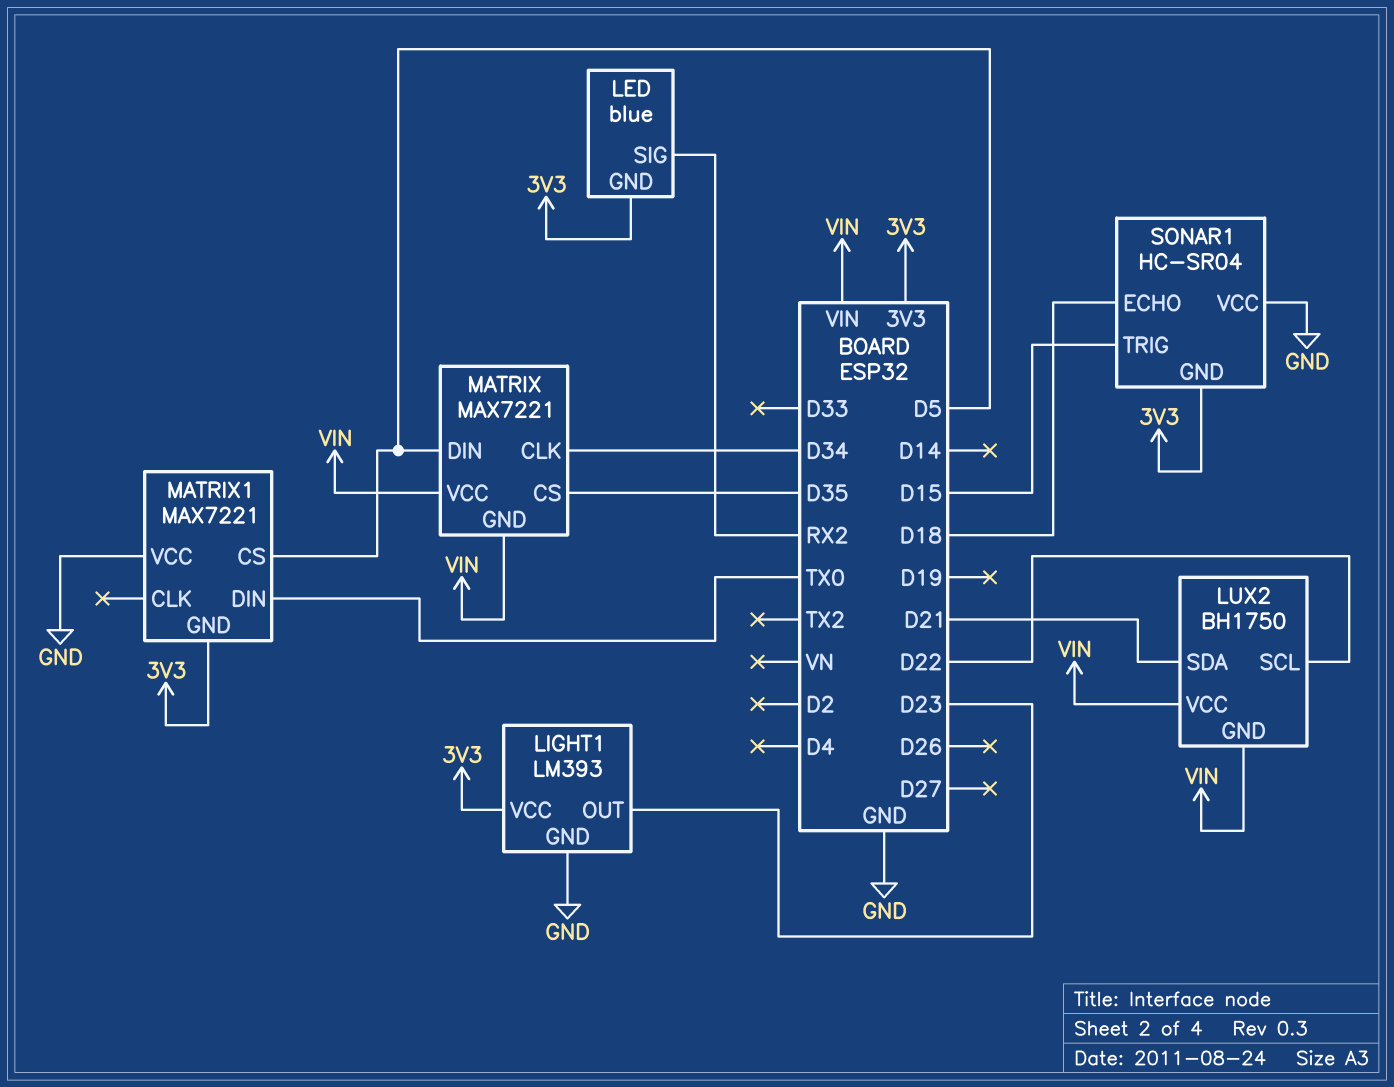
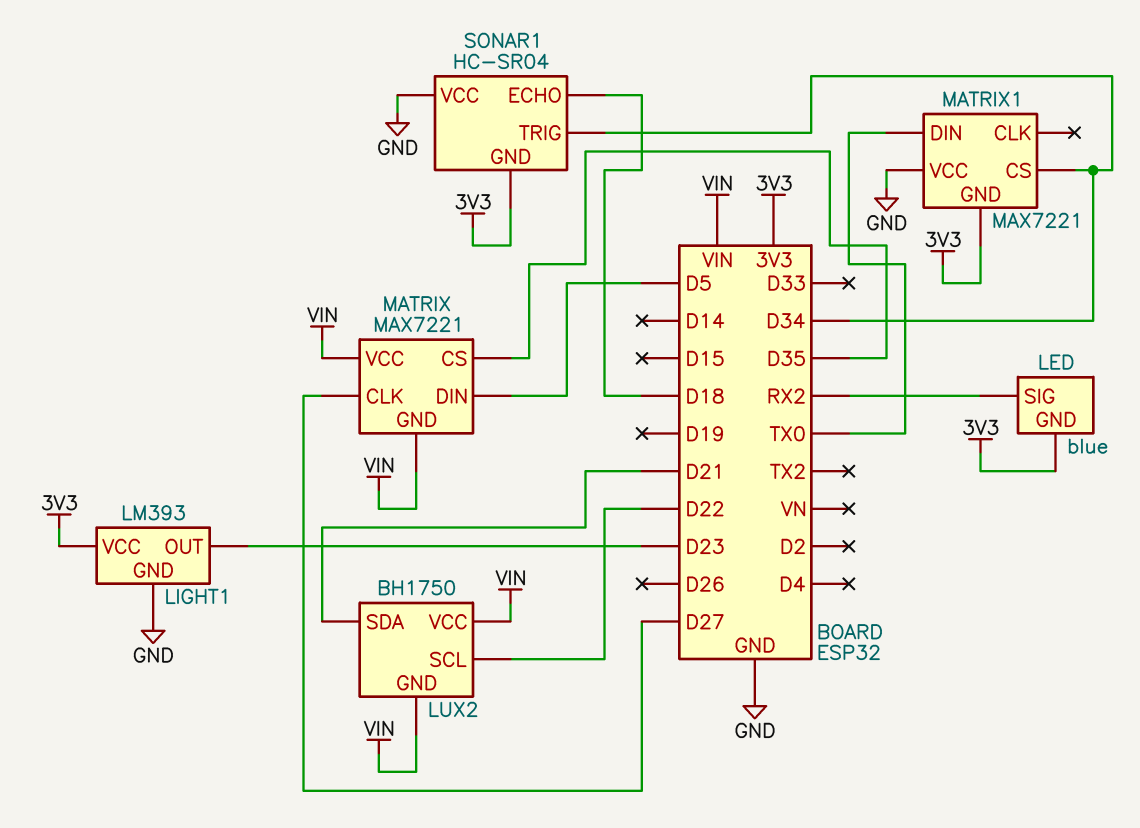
MATRIX pin CLK: D34 -> D27
MATRIX1 pin CS: D5 -> D34
SONAR1 pin TRIG: D15 -> D34

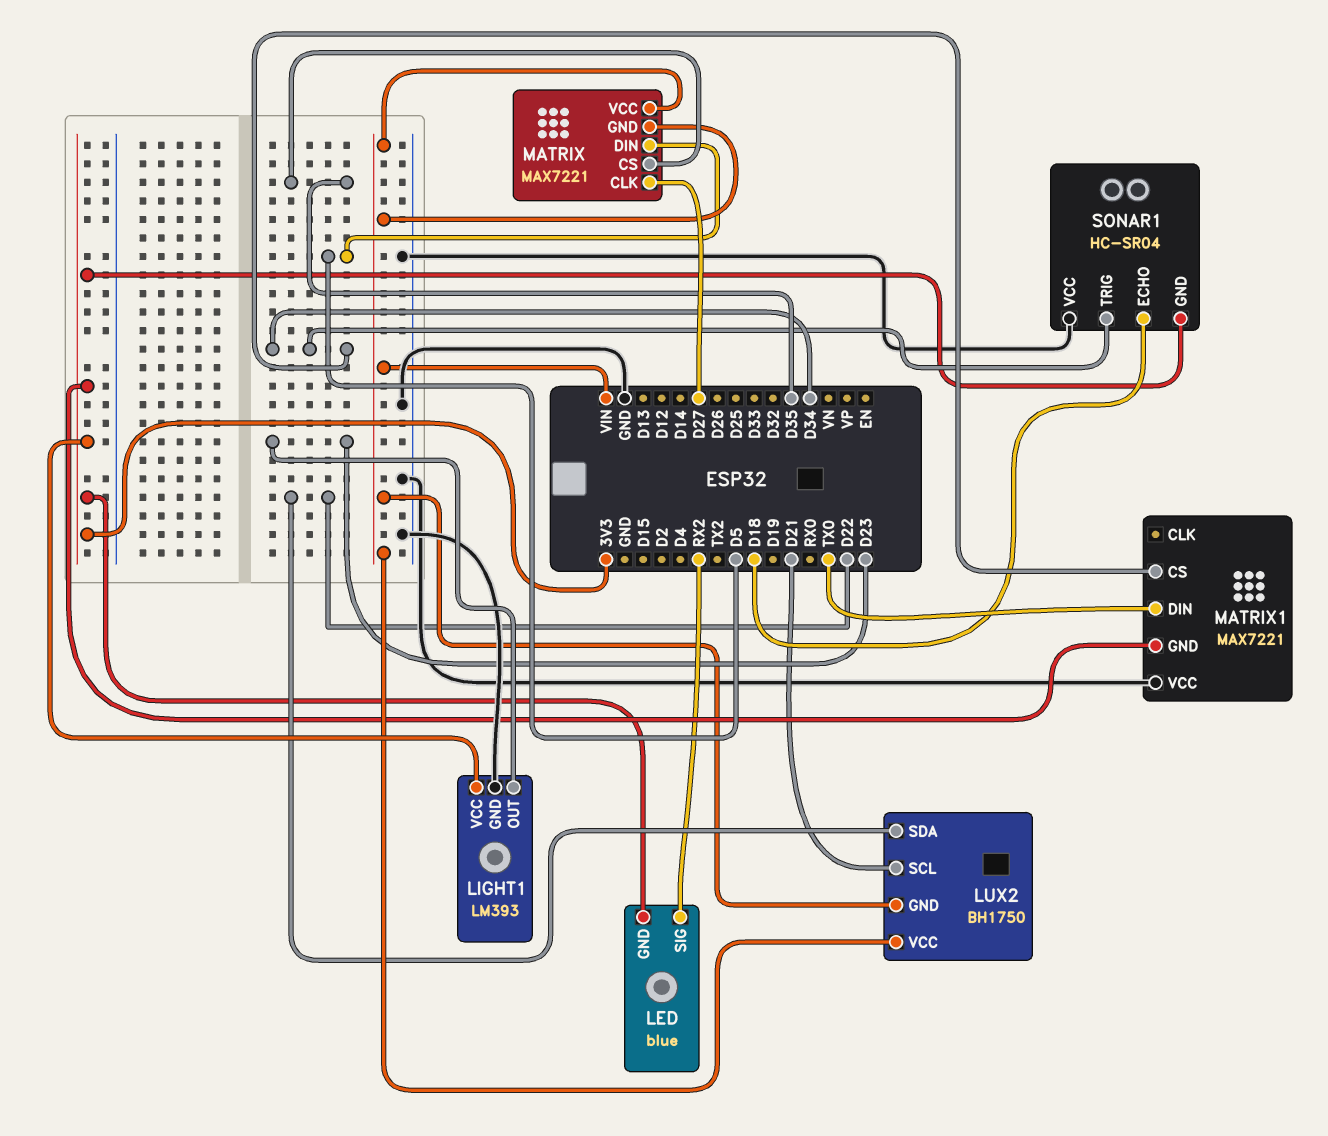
LUX2 pin SCL: D22 -> D21
LUX2 pin SDA: D21 -> D22

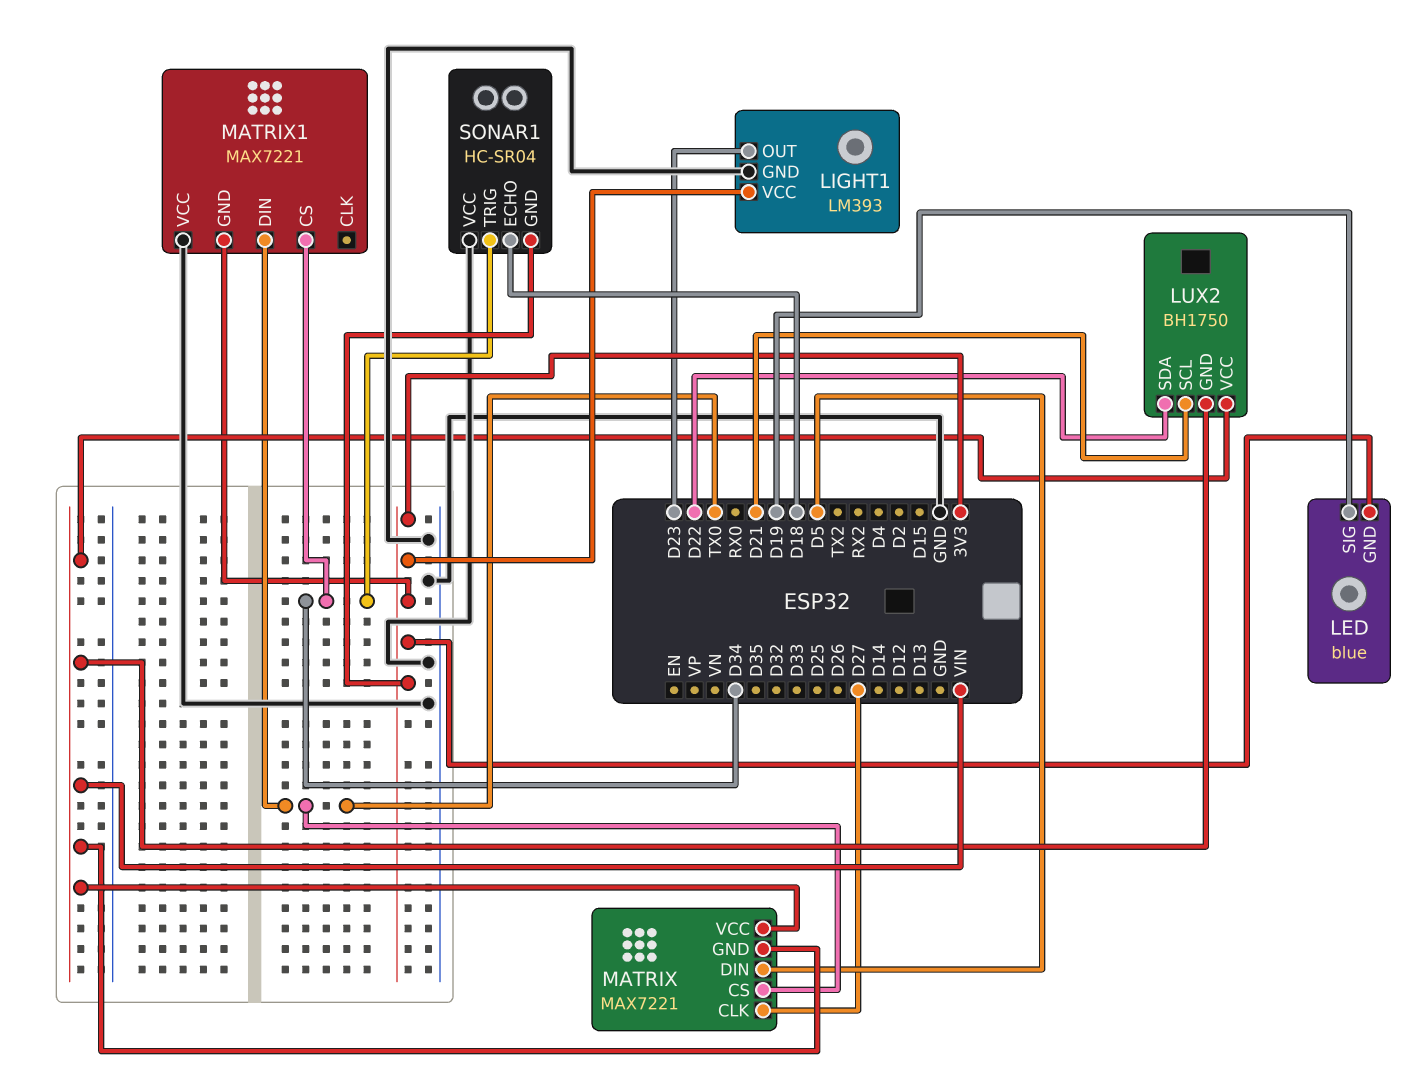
LED pin SIG: RX2 -> D19
MATRIX pin CS: D35 -> TX0

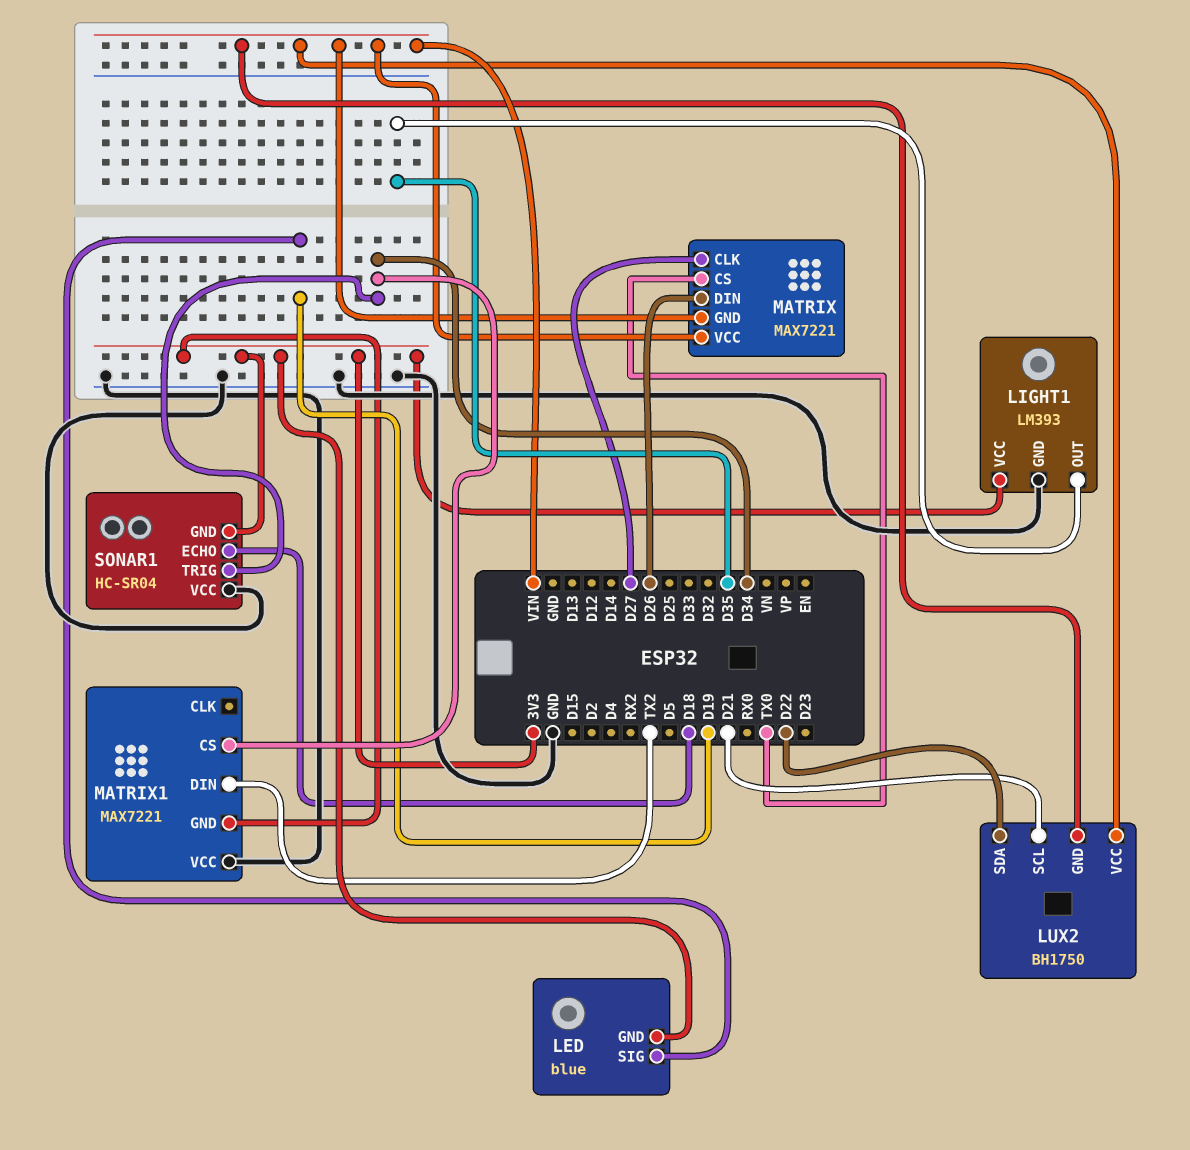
LIGHT1 pin OUT: D23 -> D35
MATRIX pin DIN: D5 -> D26
MATRIX1 pin DIN: TX0 -> TX2

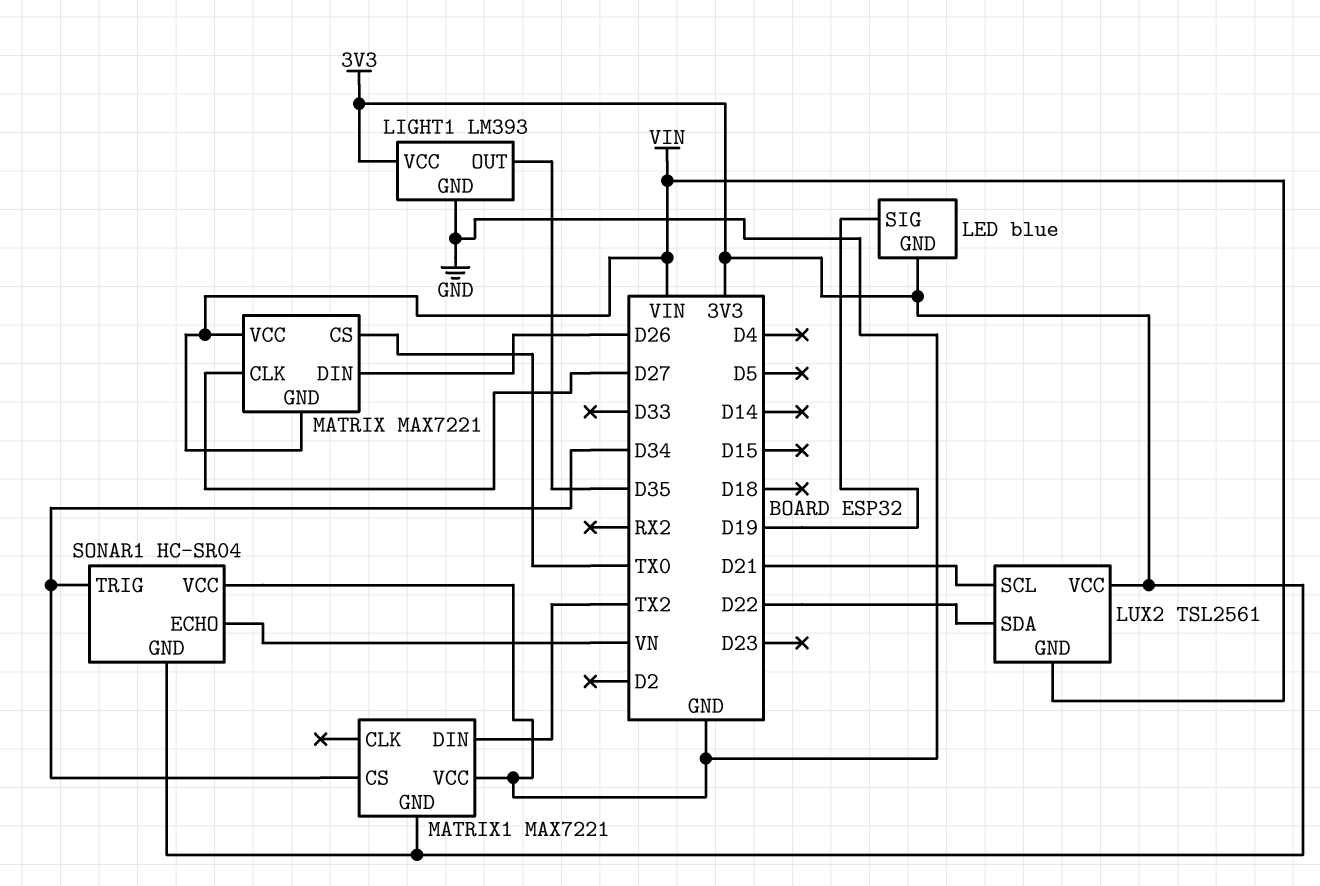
LUX2: BH1750 -> TSL2561
LUX2 pin VCC: VIN -> 3V3
SONAR1 pin ECHO: D18 -> VN

